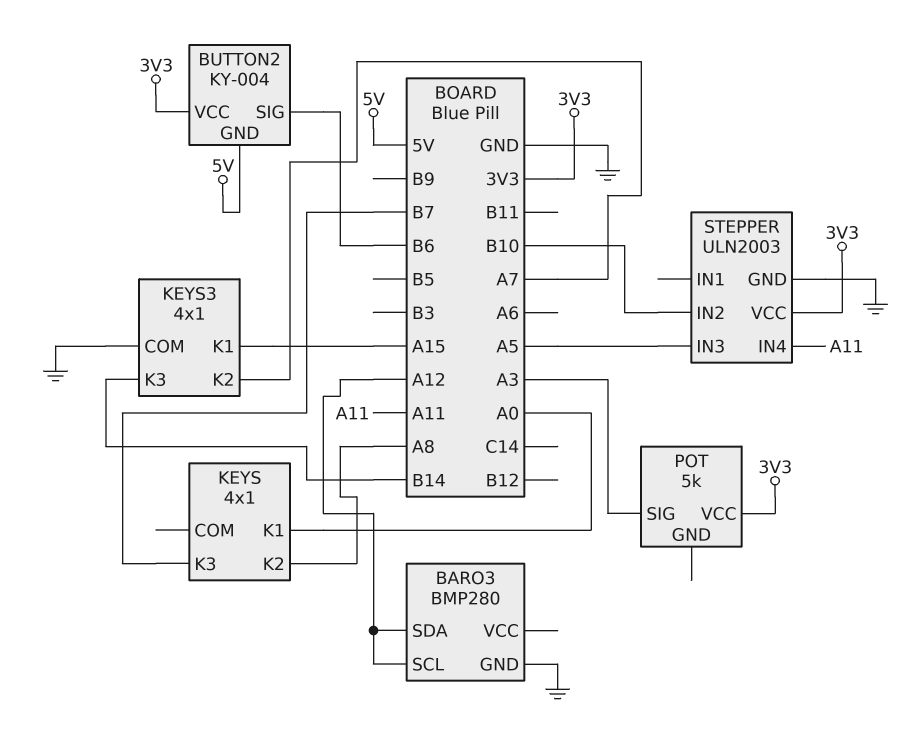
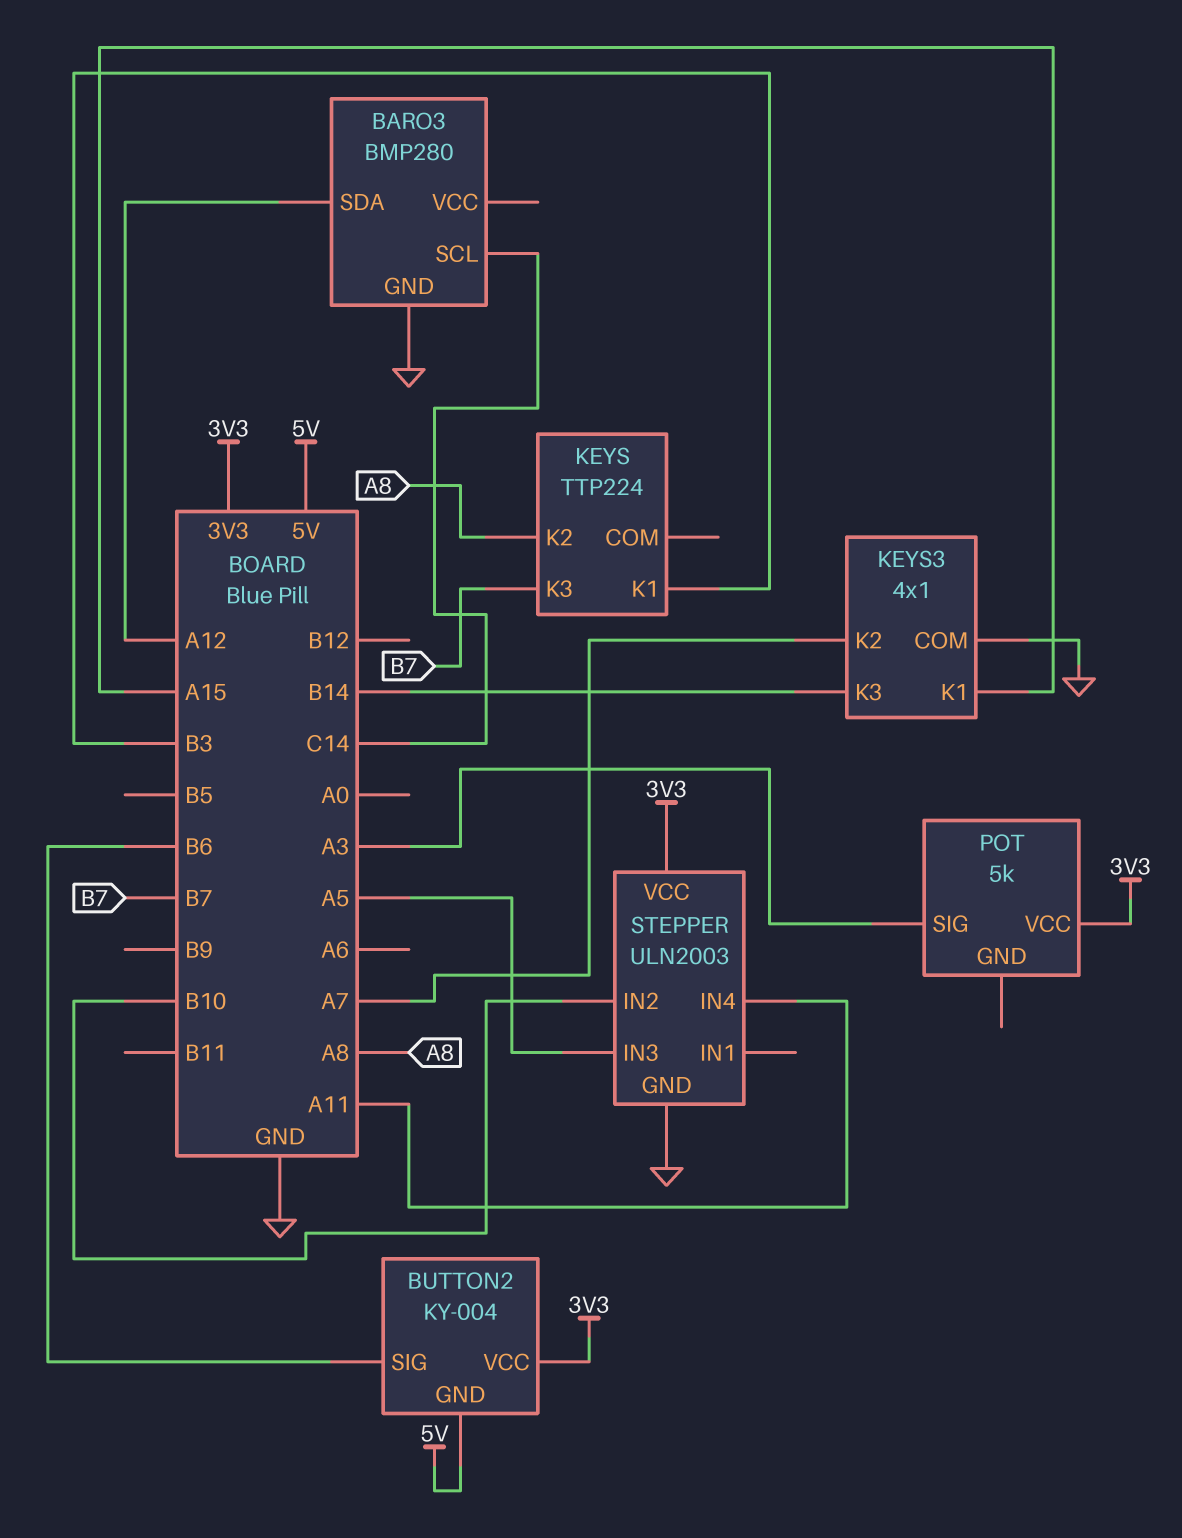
BARO3 pin SCL: A12 -> C14
KEYS: 4x1 -> TTP224
KEYS pin K1: A0 -> B3

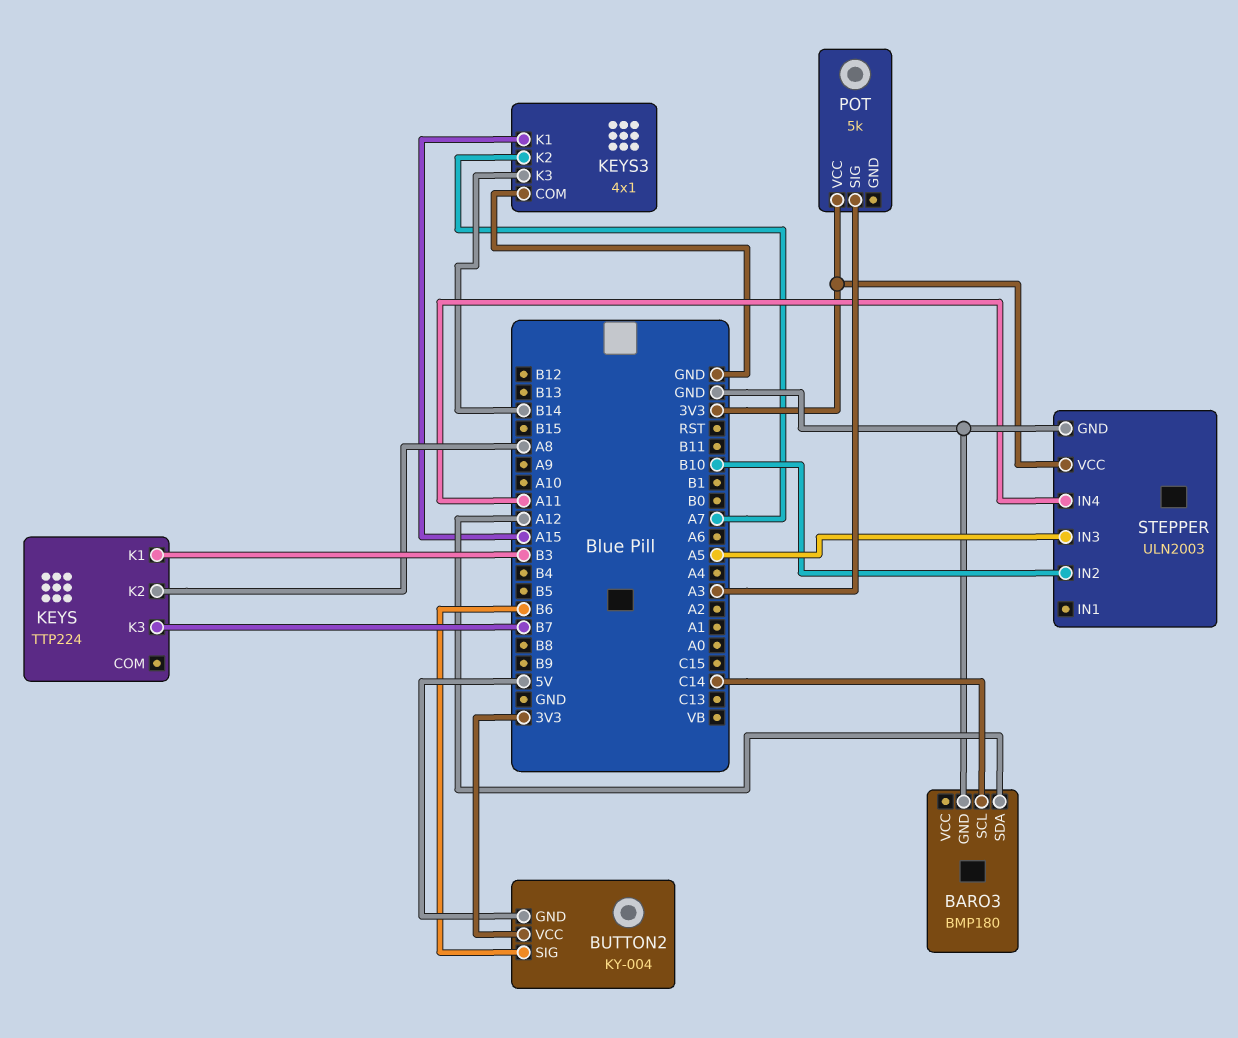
BARO3: BMP280 -> BMP180

